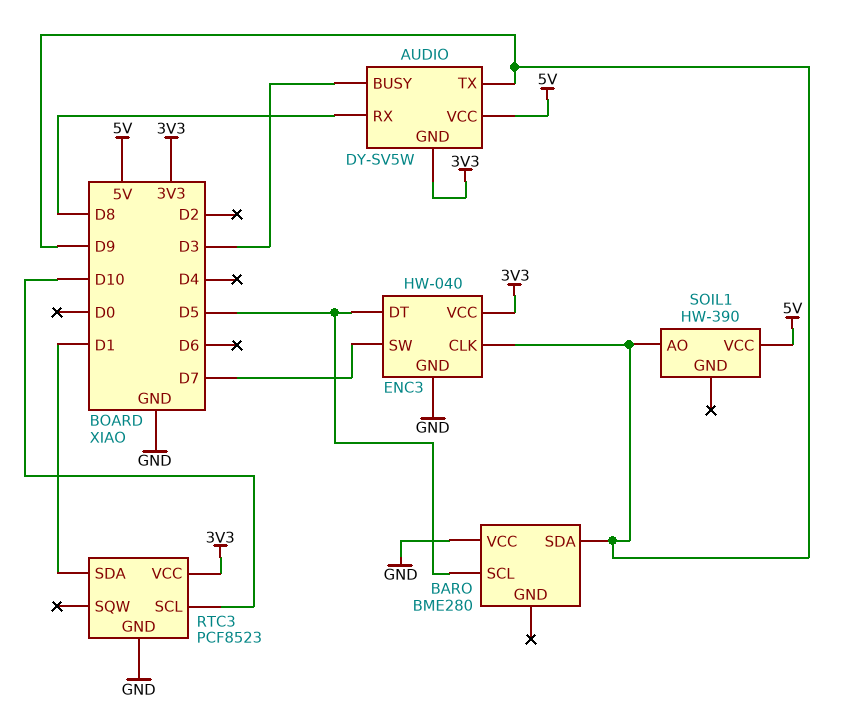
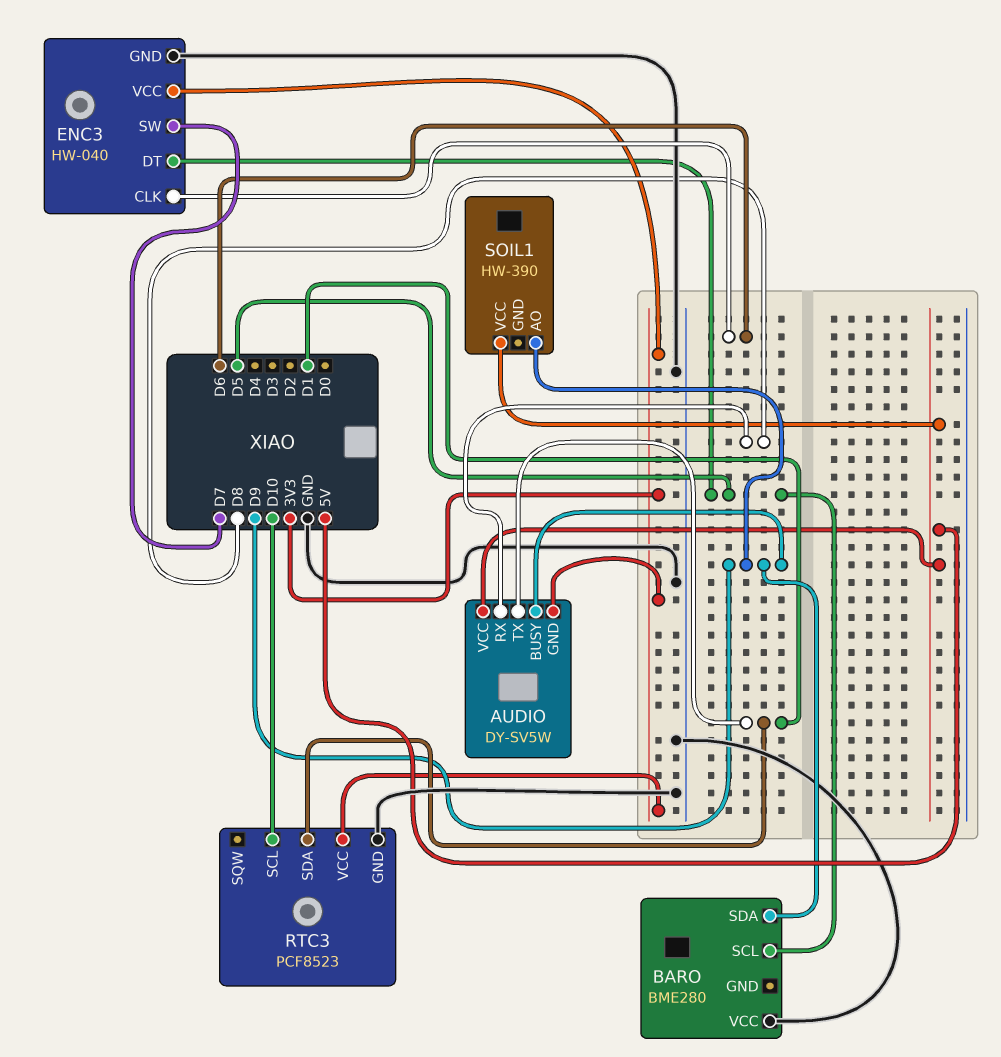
AUDIO pin BUSY: D3 -> D9
AUDIO pin TX: D9 -> D1
ENC3 pin CLK: D9 -> D6

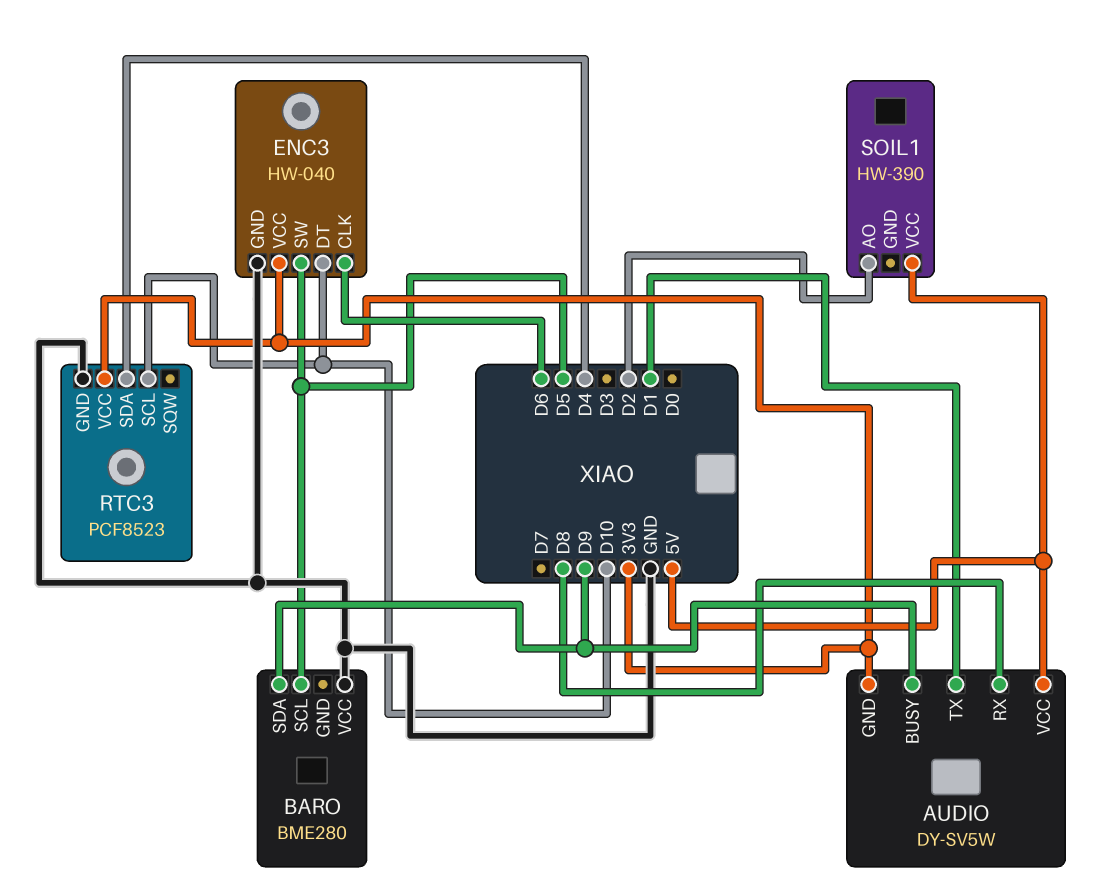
ENC3 pin DT: D5 -> D10
ENC3 pin SW: D7 -> D5
RTC3 pin SDA: D1 -> D4
SOIL1 pin AO: D9 -> D2

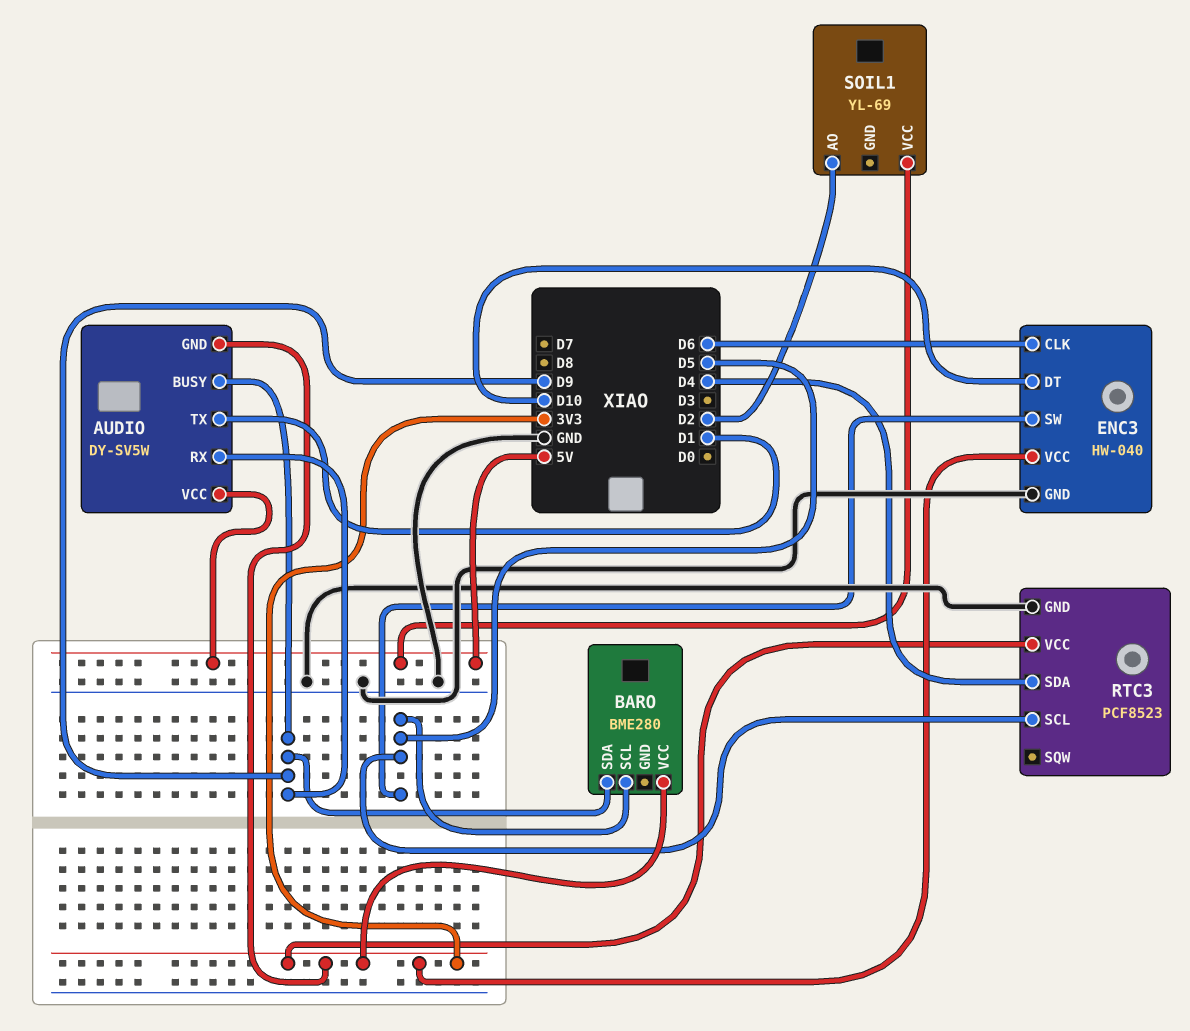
AUDIO pin RX: D8 -> D9
BARO pin VCC: GND -> 3V3
RTC3 pin SCL: D10 -> D5
SOIL1: HW-390 -> YL-69

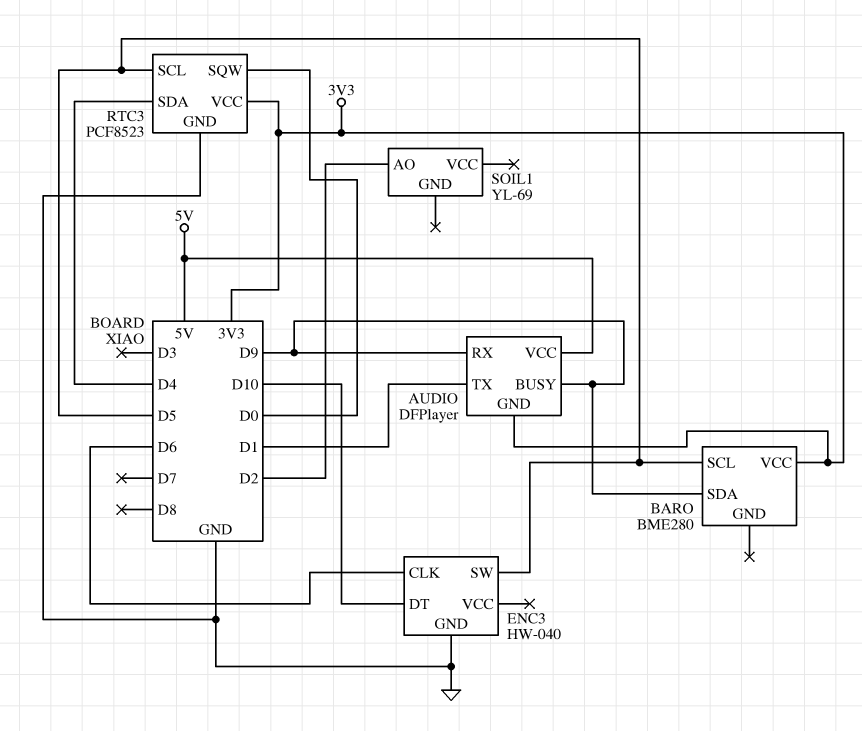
AUDIO: DY-SV5W -> DFPlayer
ENC3 pin VCC: 3V3 -> none
RTC3 pin SQW: none -> D0
SOIL1 pin VCC: 5V -> none

